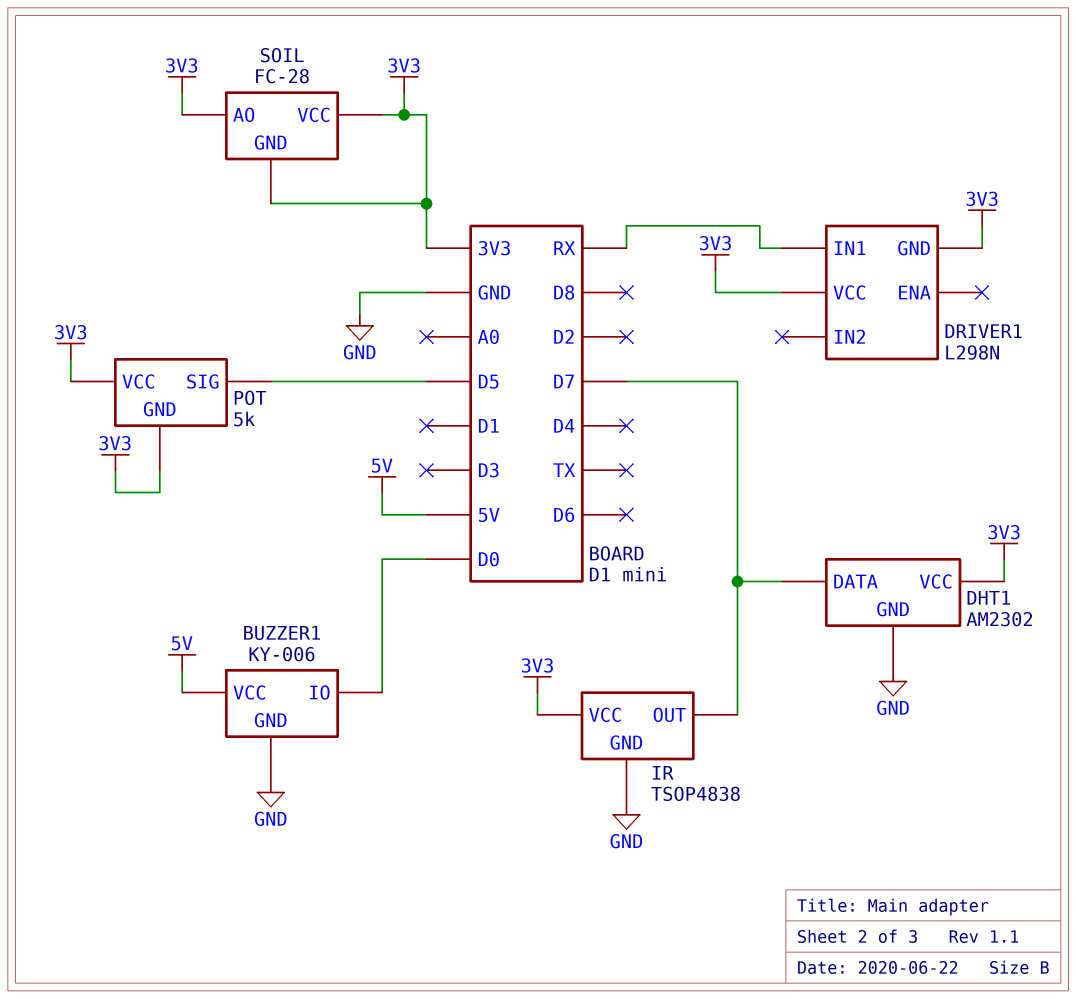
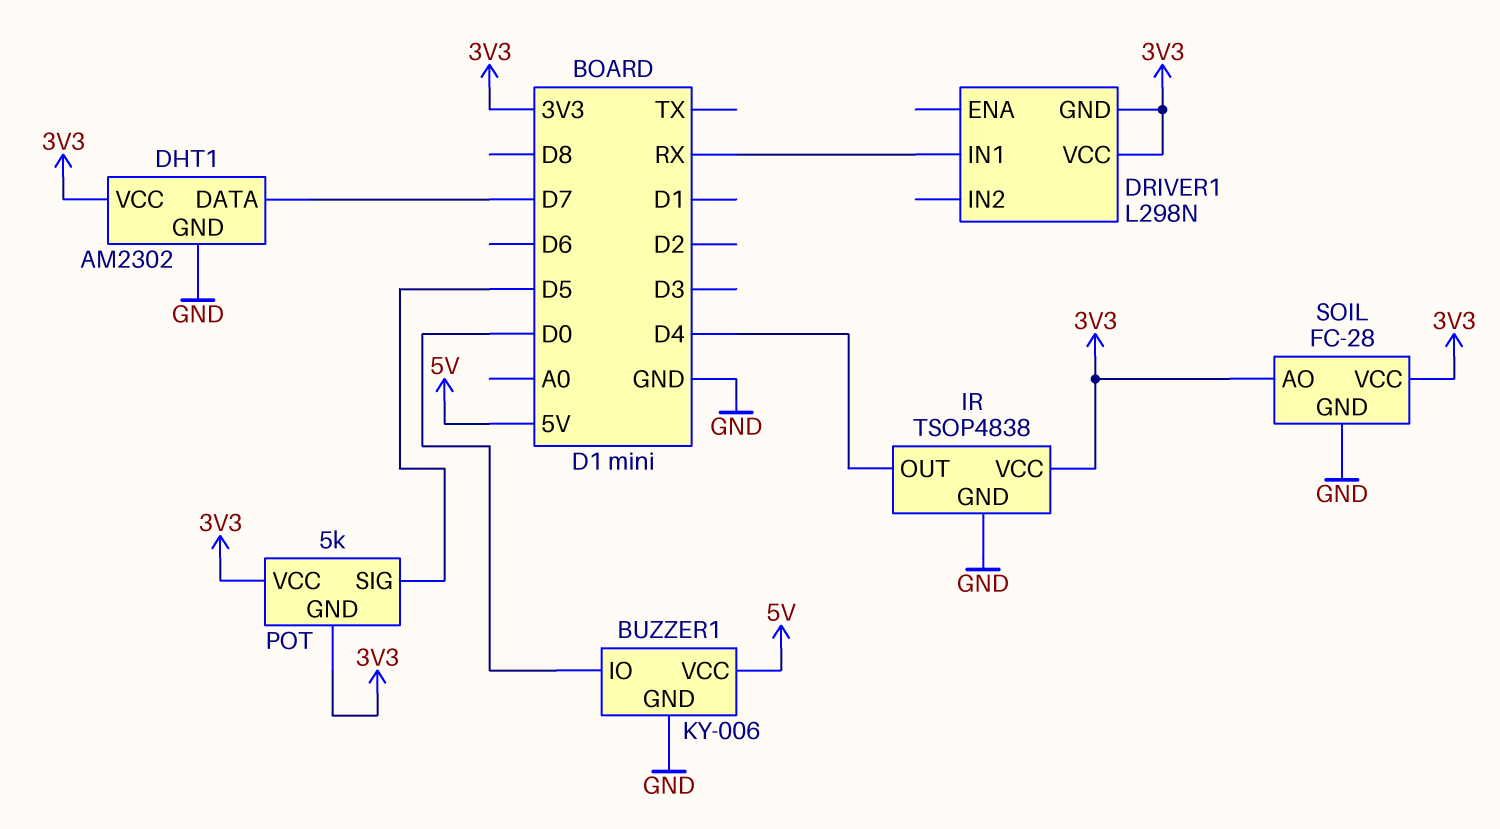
IR pin OUT: D7 -> D4
SOIL pin GND: 3V3 -> GND

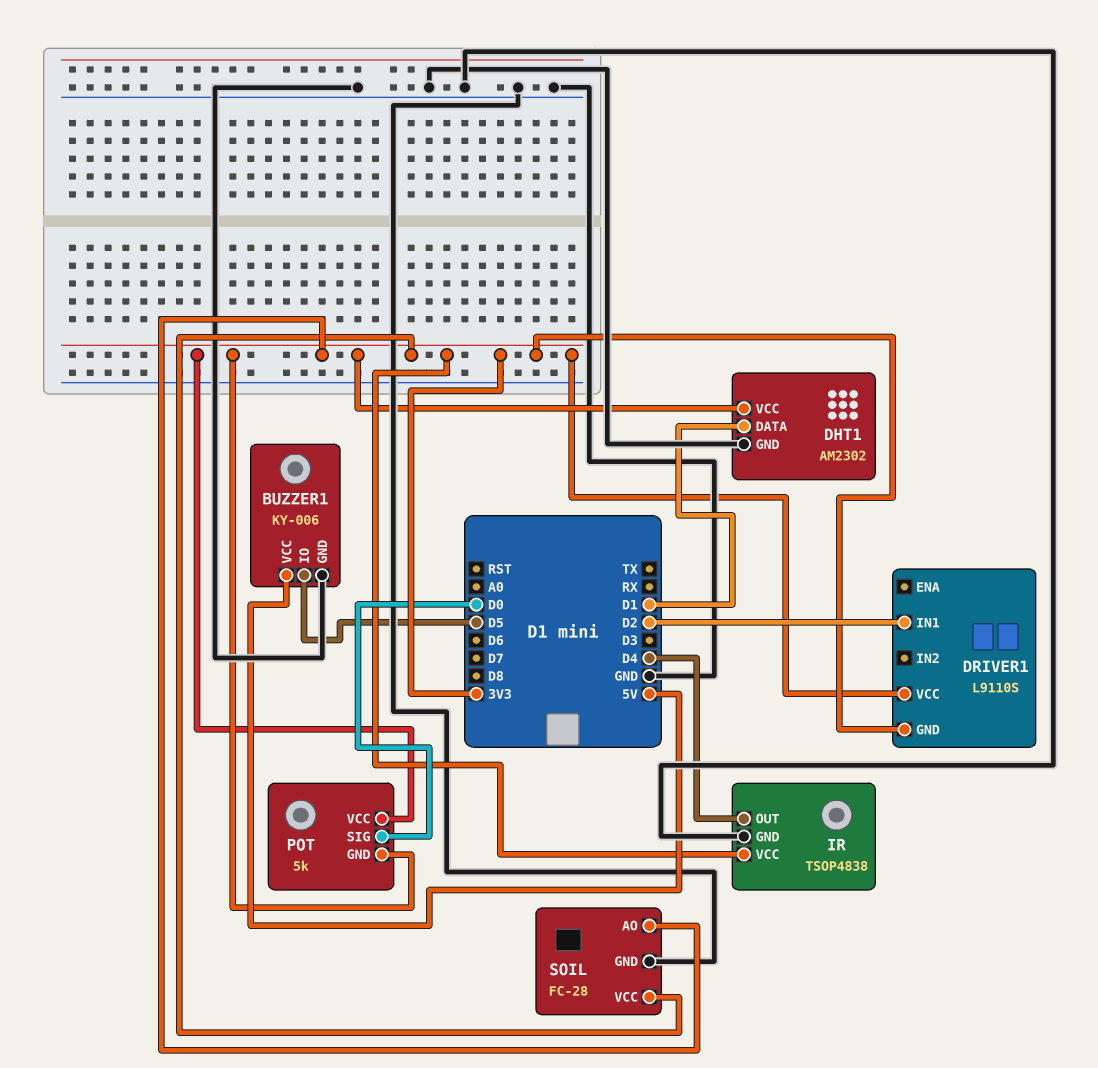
BUZZER1 pin IO: D0 -> D5
DHT1 pin DATA: D7 -> D1
DRIVER1: L298N -> L9110S
DRIVER1 pin IN1: RX -> D2
POT pin SIG: D5 -> D0

